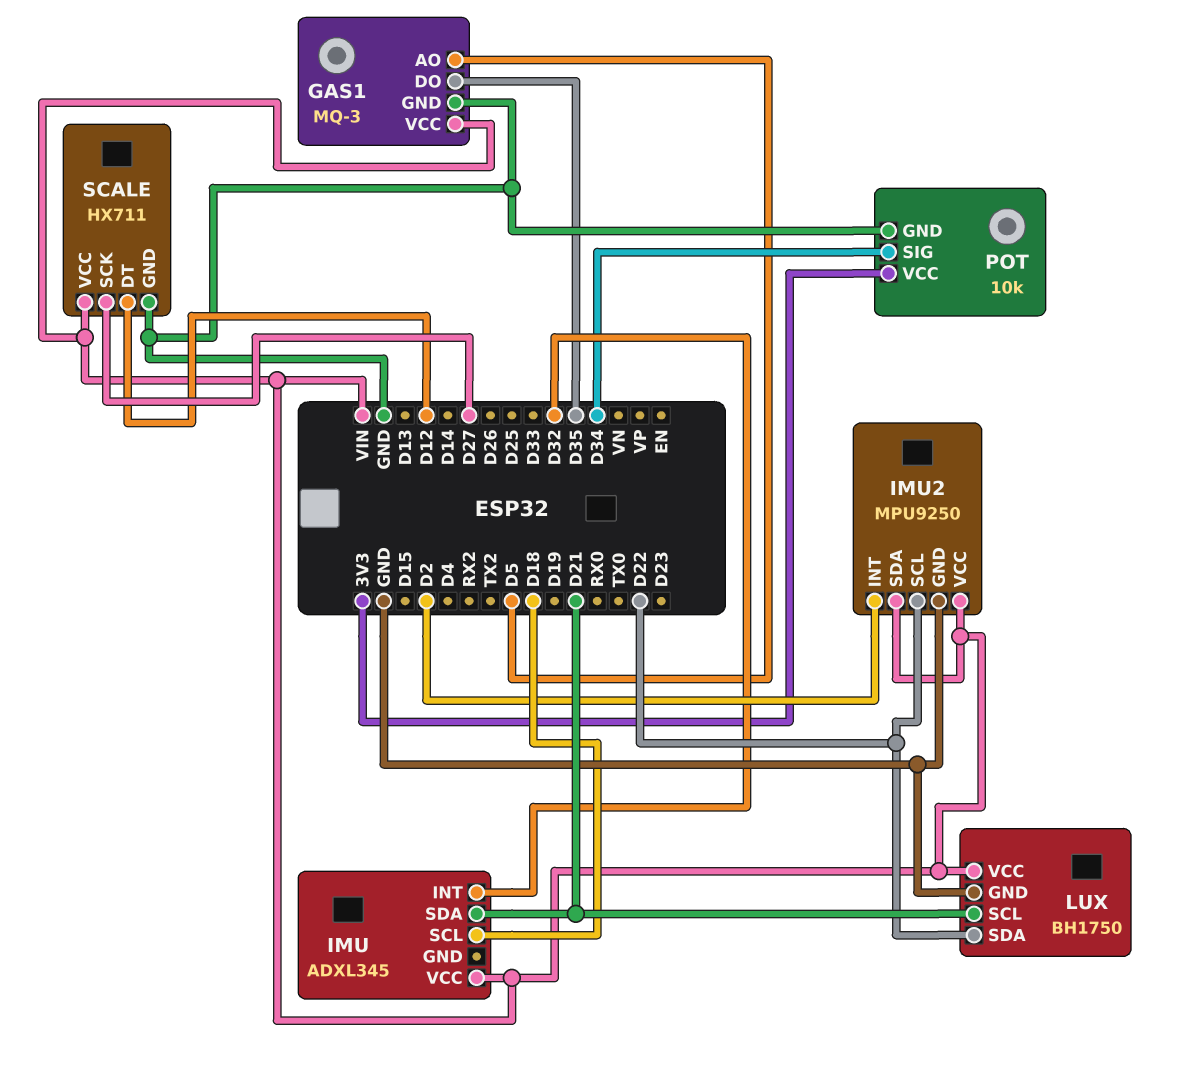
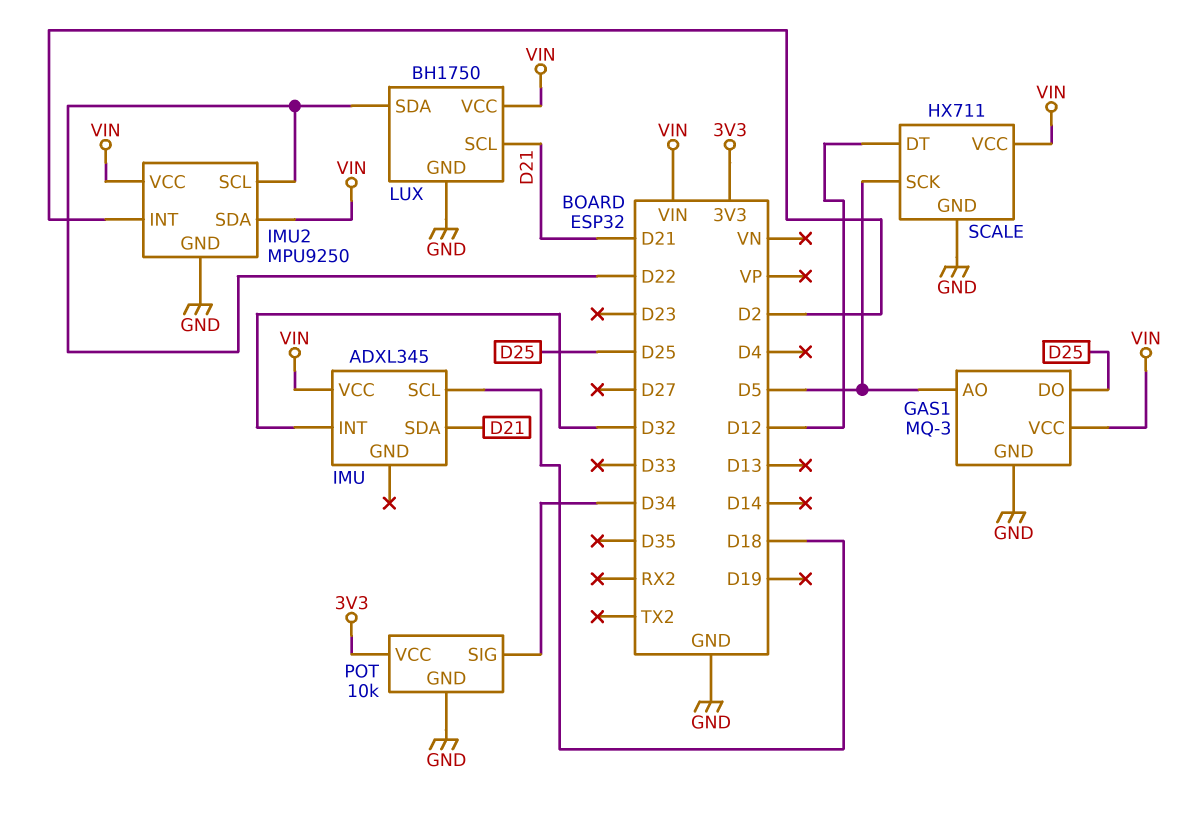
GAS1 pin DO: D35 -> D25
SCALE pin SCK: D27 -> D5

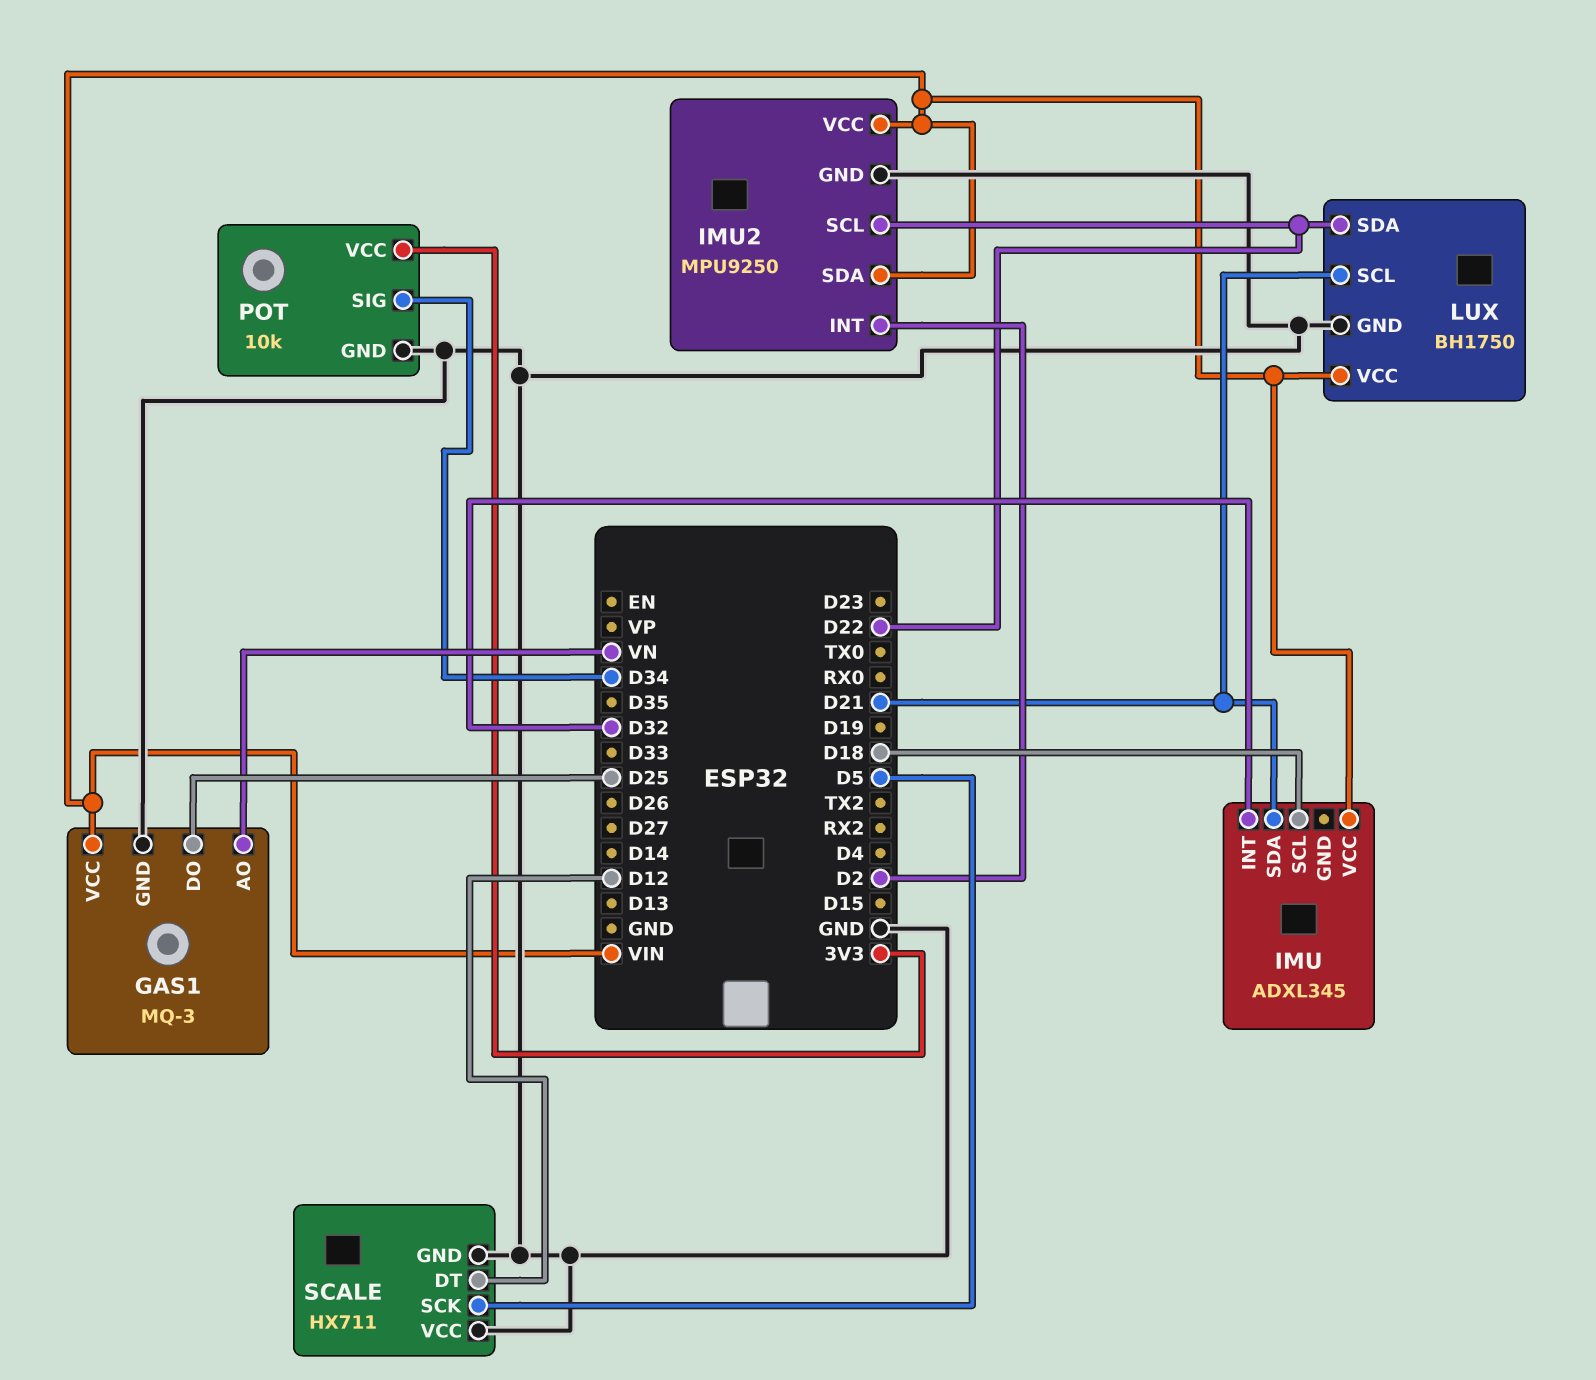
GAS1 pin AO: D5 -> VN
SCALE pin VCC: VIN -> GND

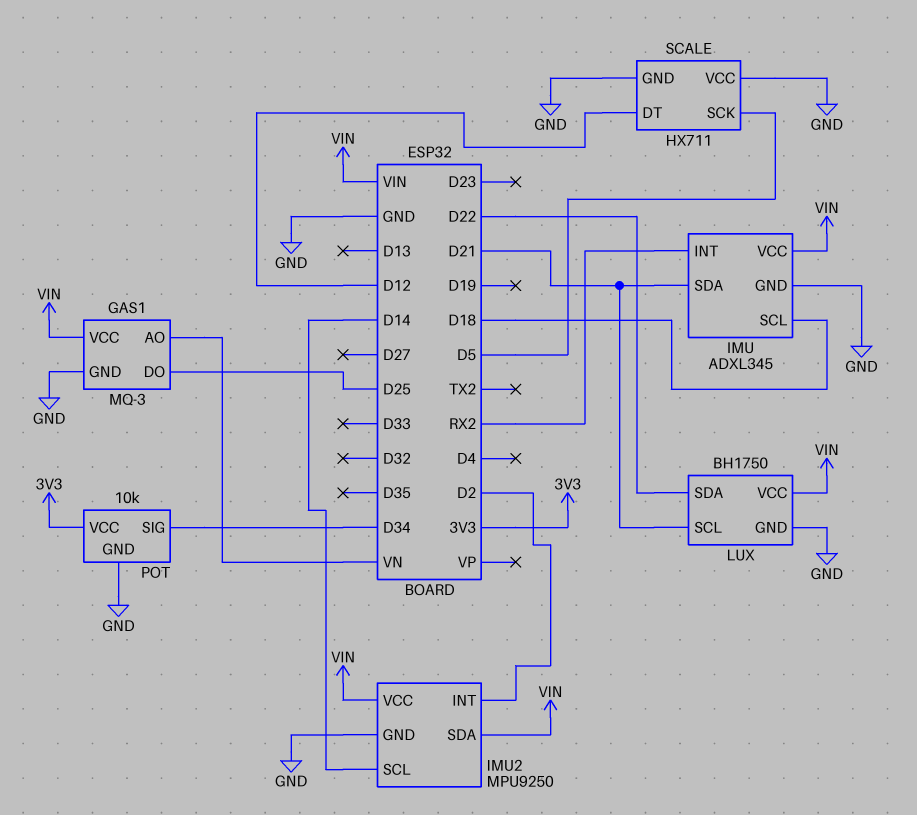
IMU pin GND: none -> GND
IMU pin INT: D32 -> RX2
IMU2 pin SCL: D22 -> D14

